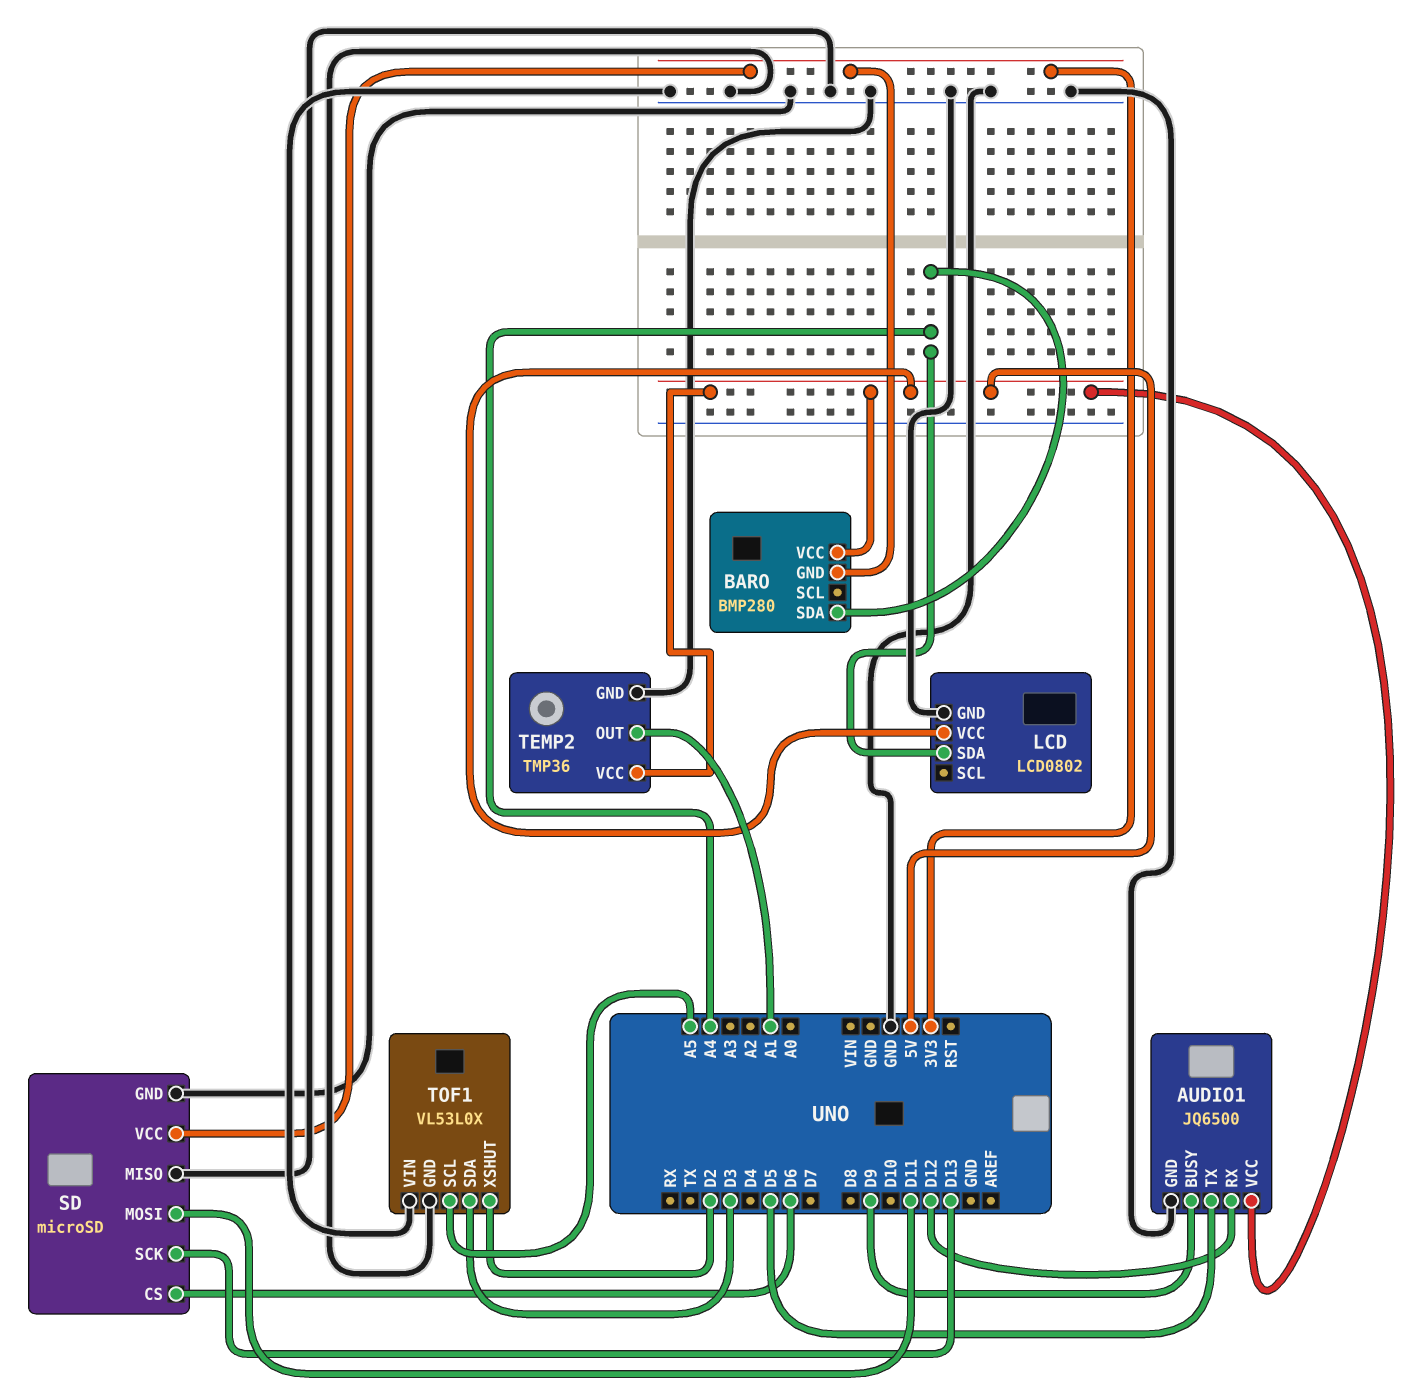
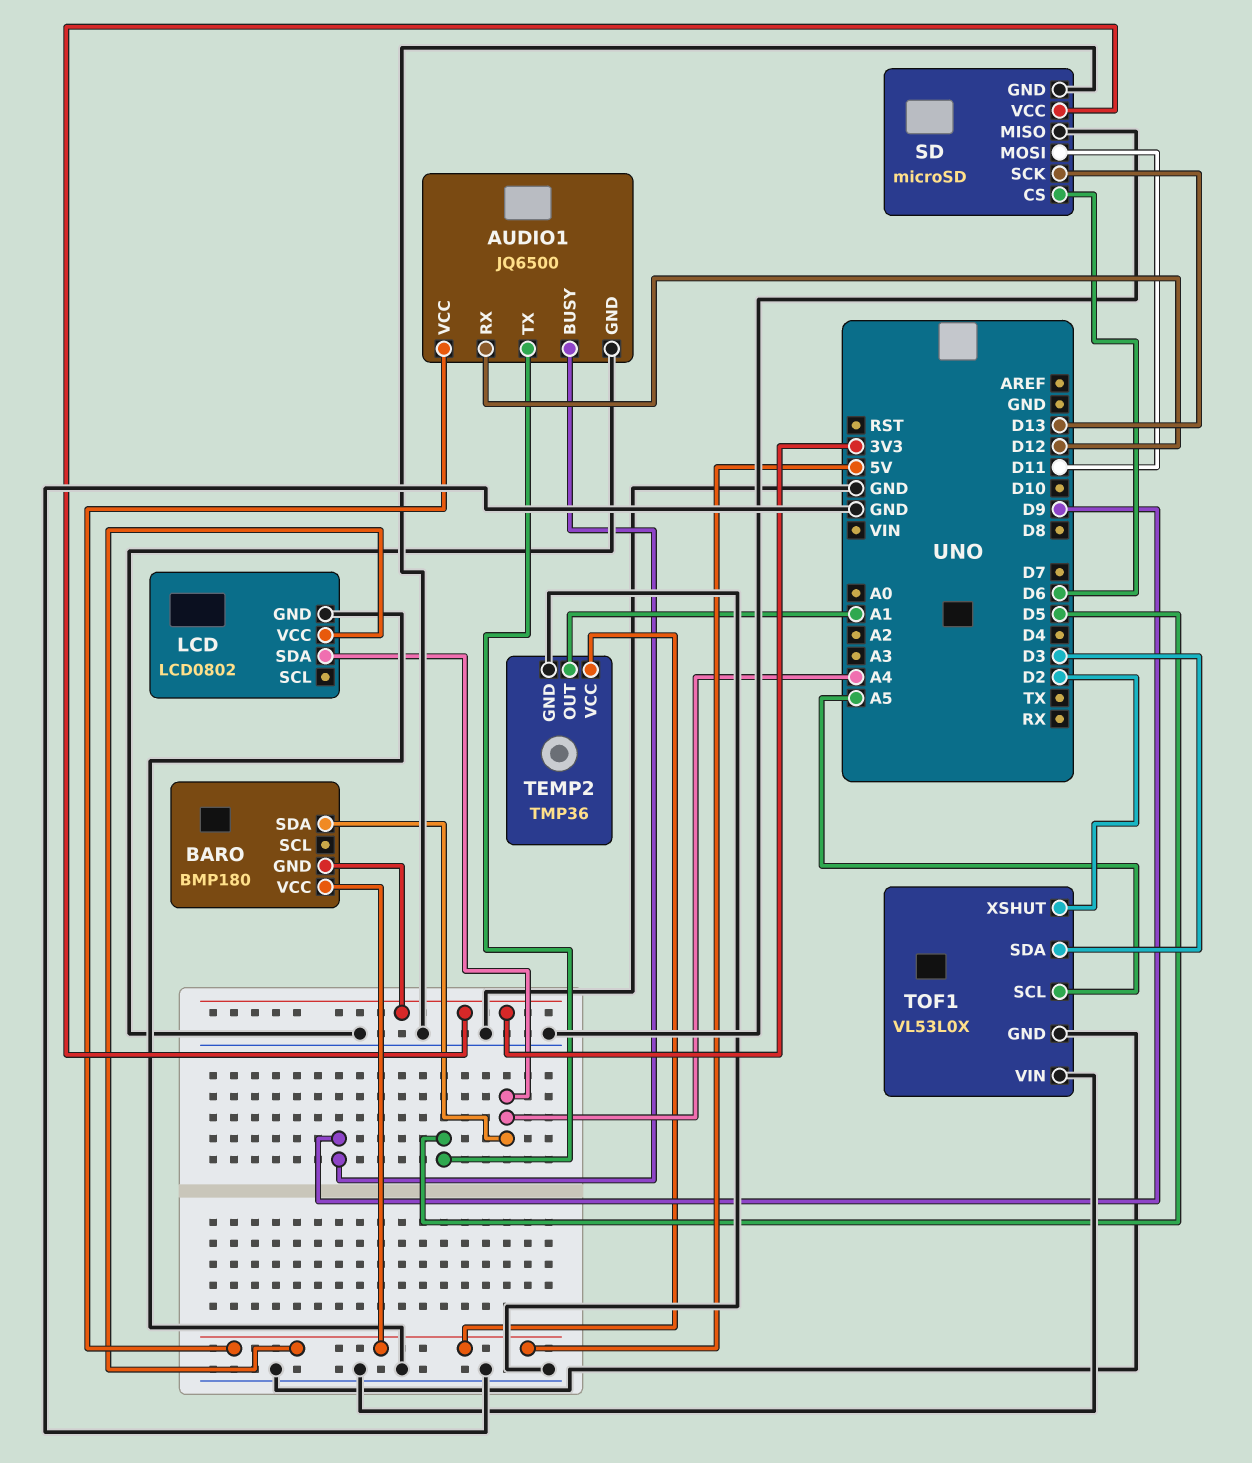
BARO: BMP280 -> BMP180

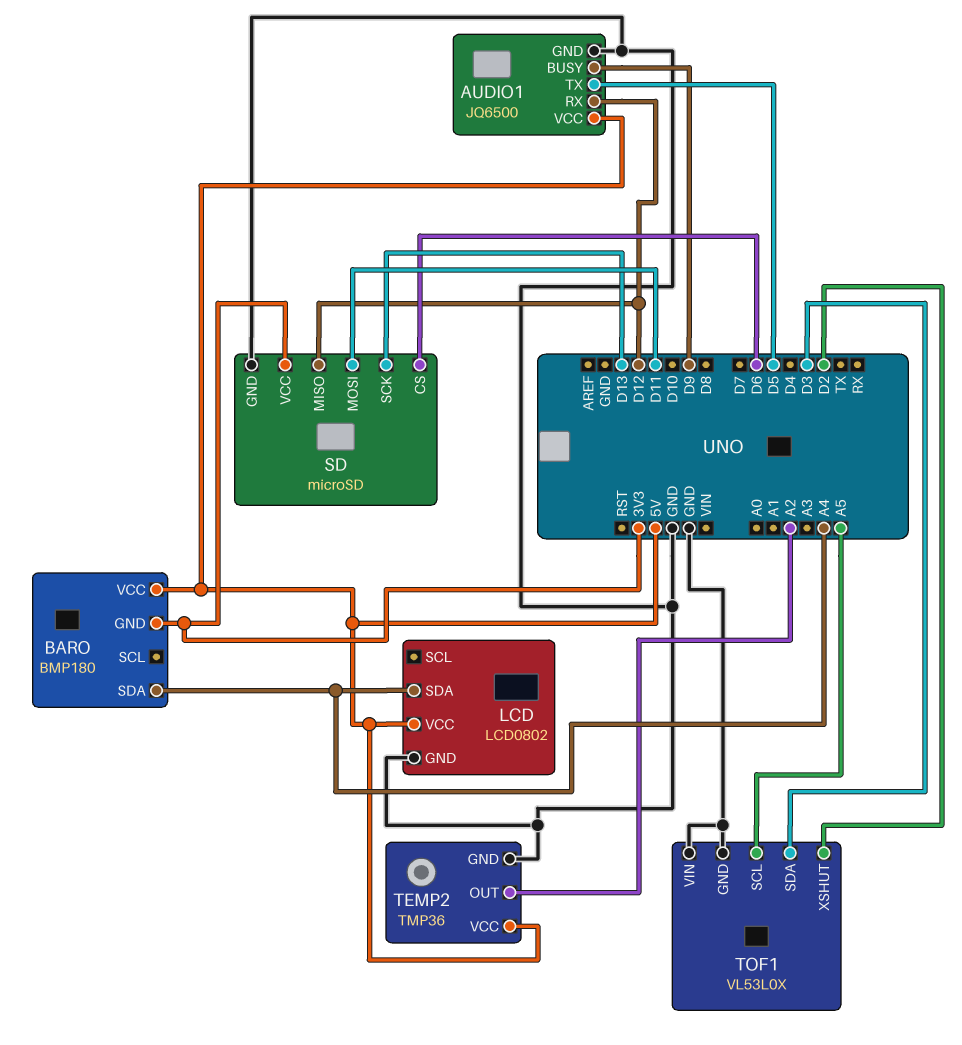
SD pin MISO: GND -> D12
TEMP2 pin OUT: A1 -> A2

